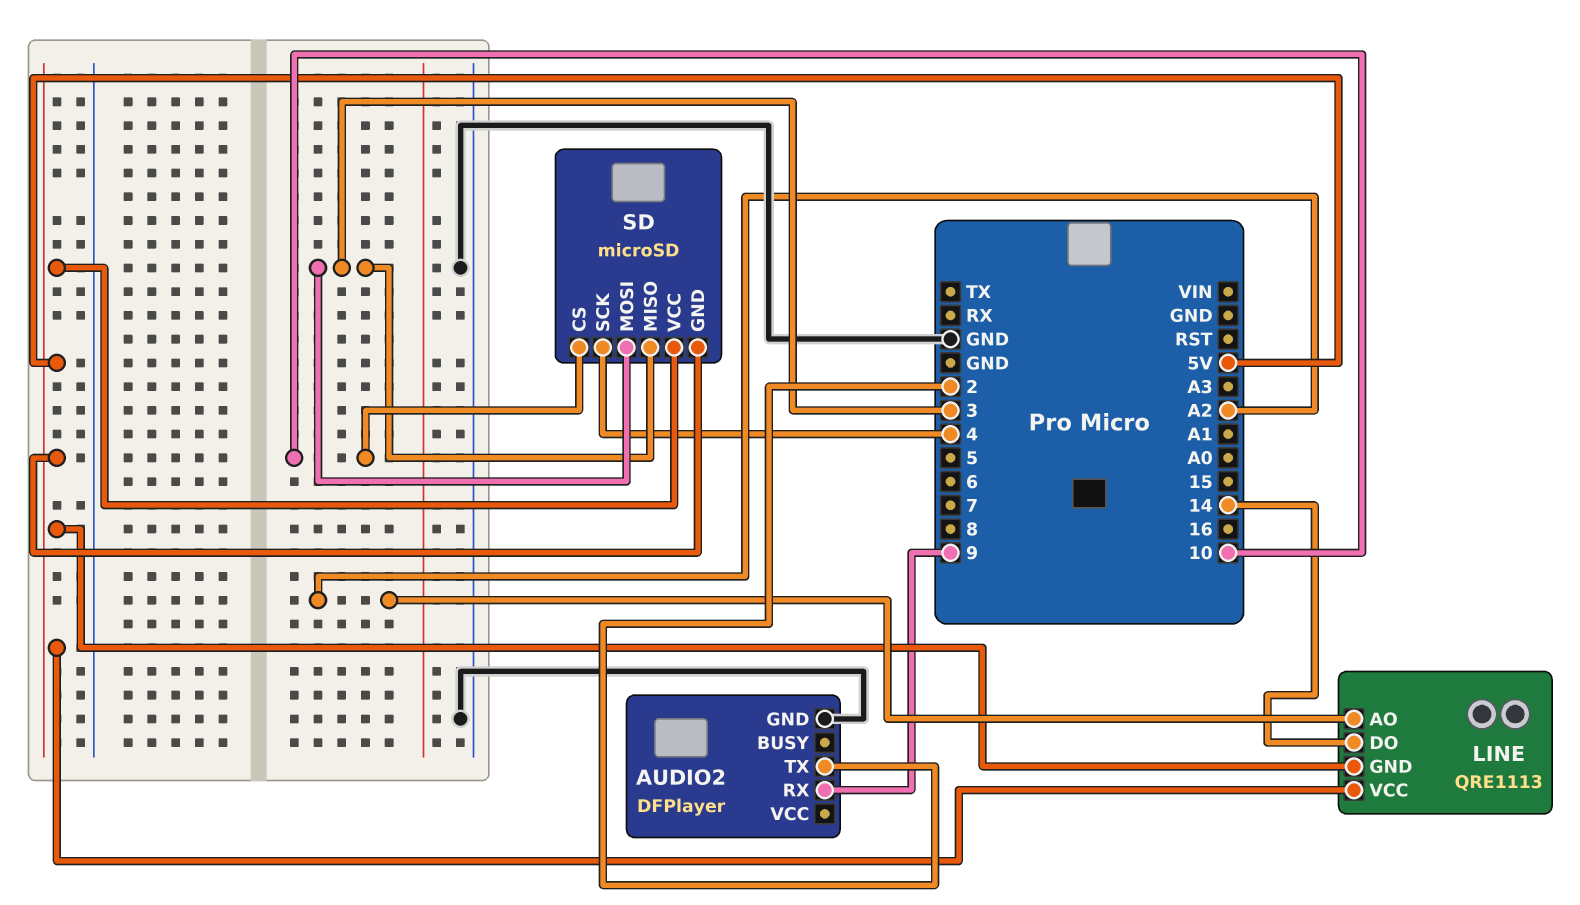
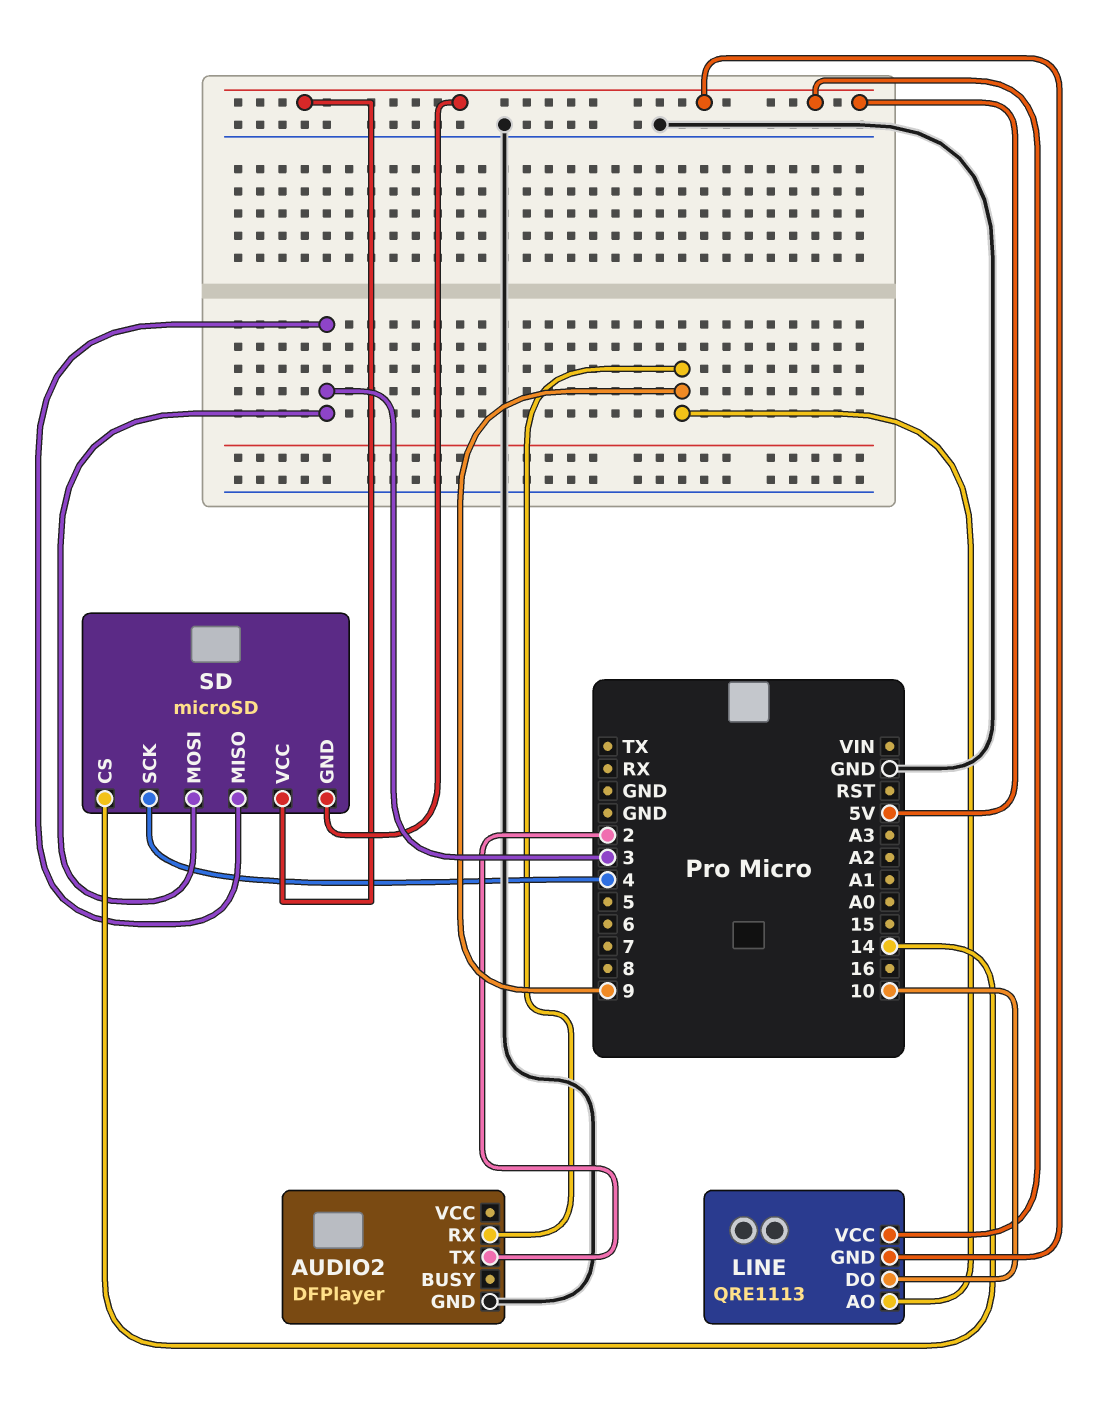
LINE pin AO: A2 -> 9
LINE pin DO: 14 -> 10
SD pin CS: 10 -> 14

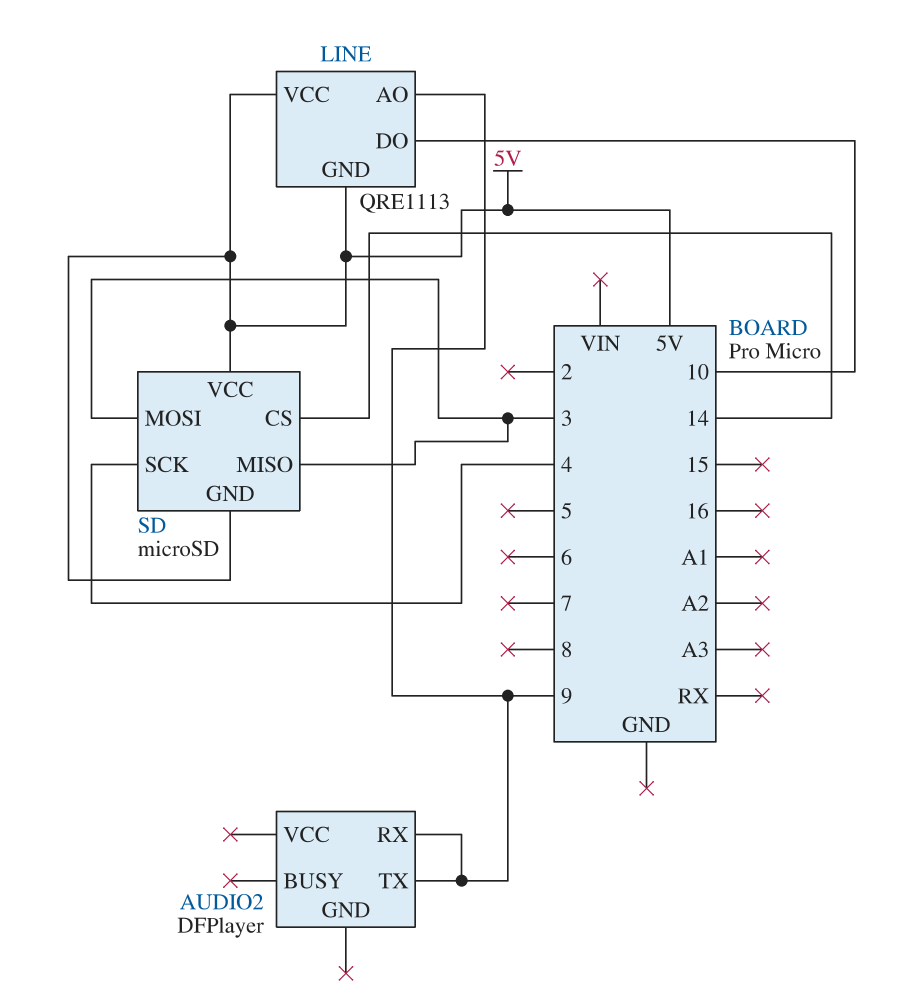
AUDIO2 pin GND: GND -> none
AUDIO2 pin TX: 2 -> 9

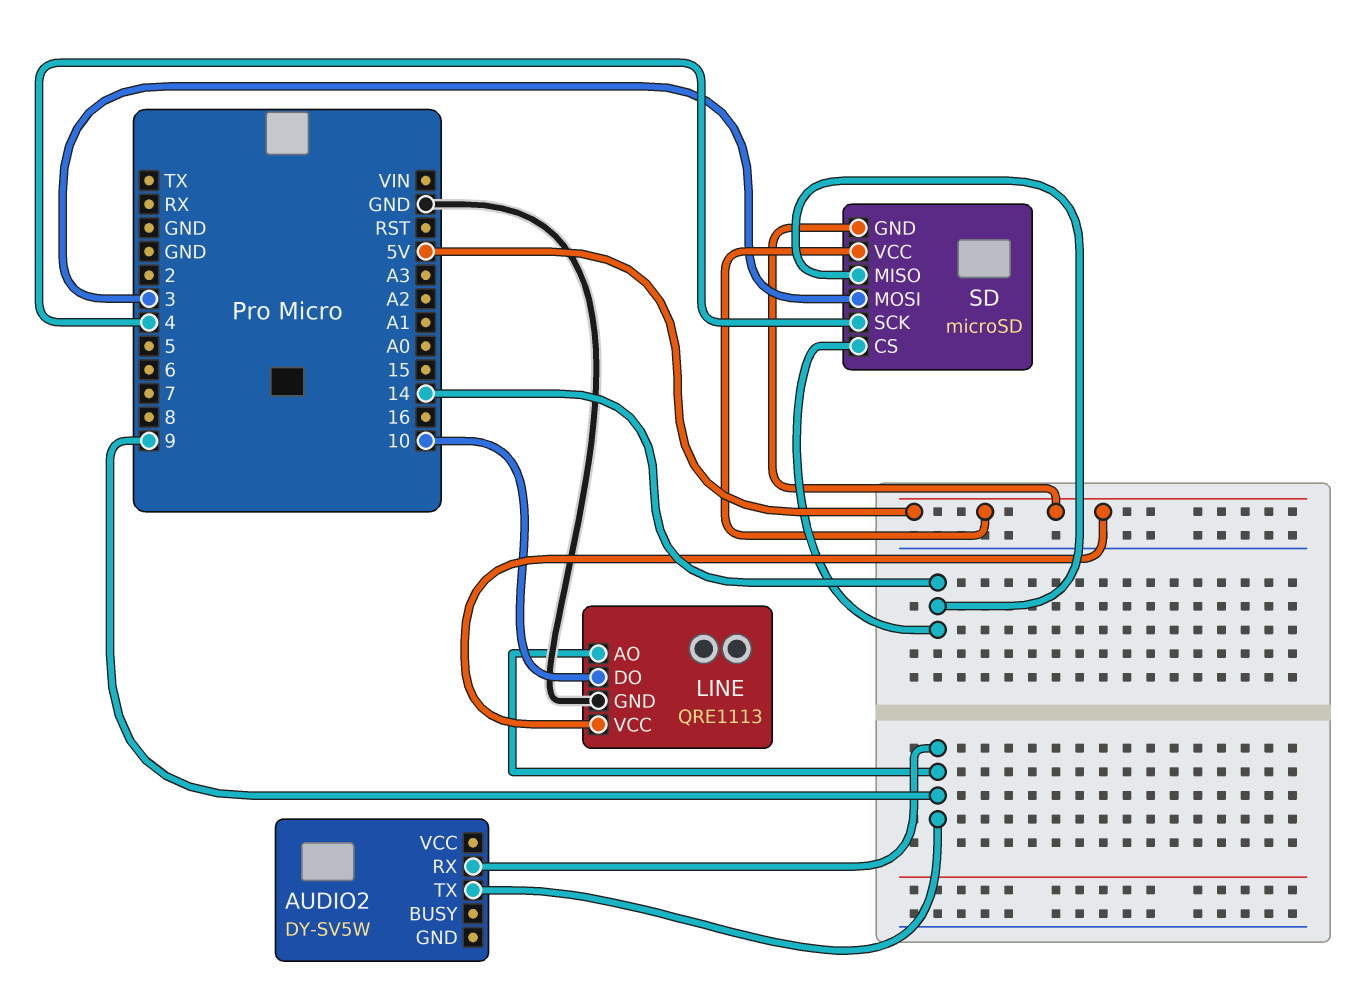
AUDIO2: DFPlayer -> DY-SV5W
LINE pin GND: 5V -> GND
SD pin MISO: 3 -> 14

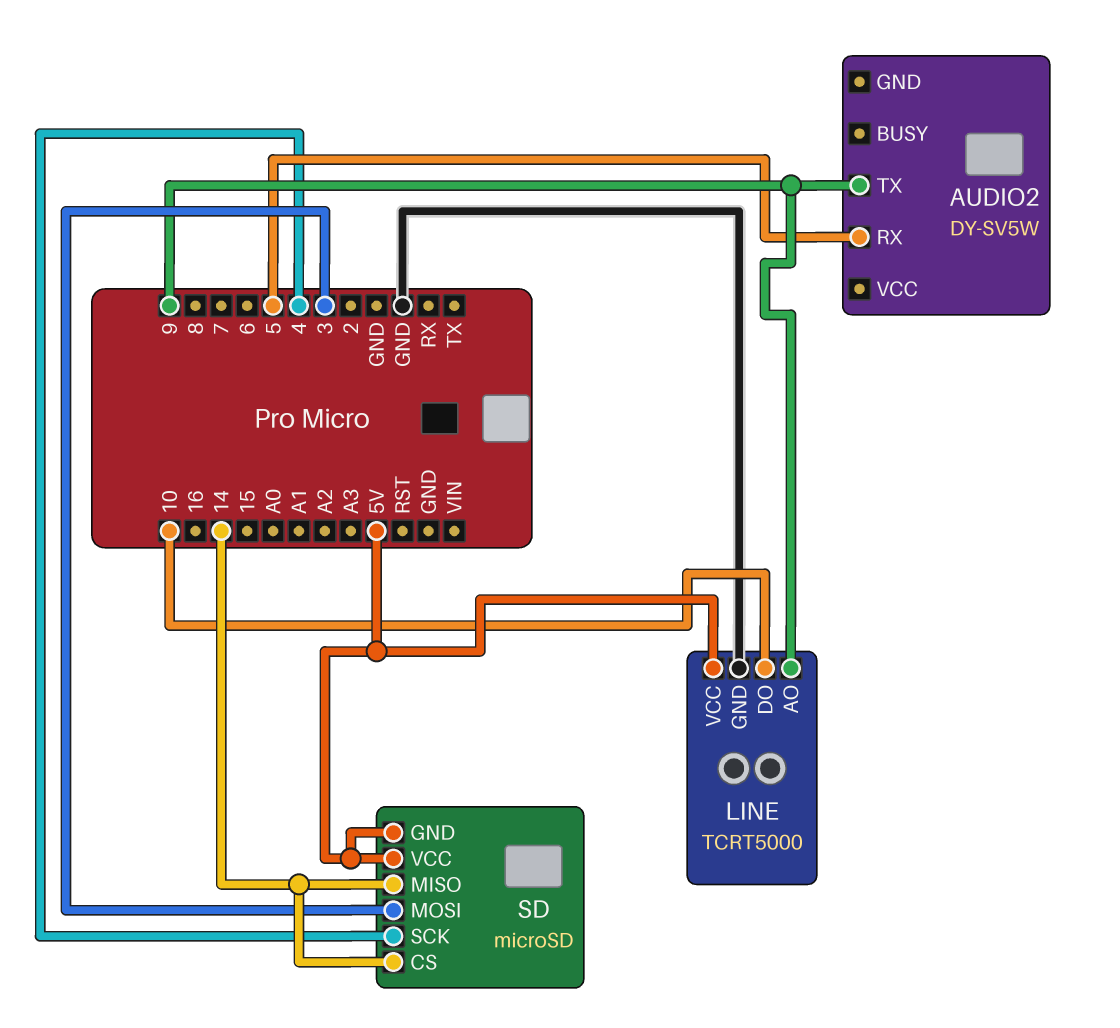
AUDIO2 pin RX: 9 -> 5
LINE: QRE1113 -> TCRT5000

